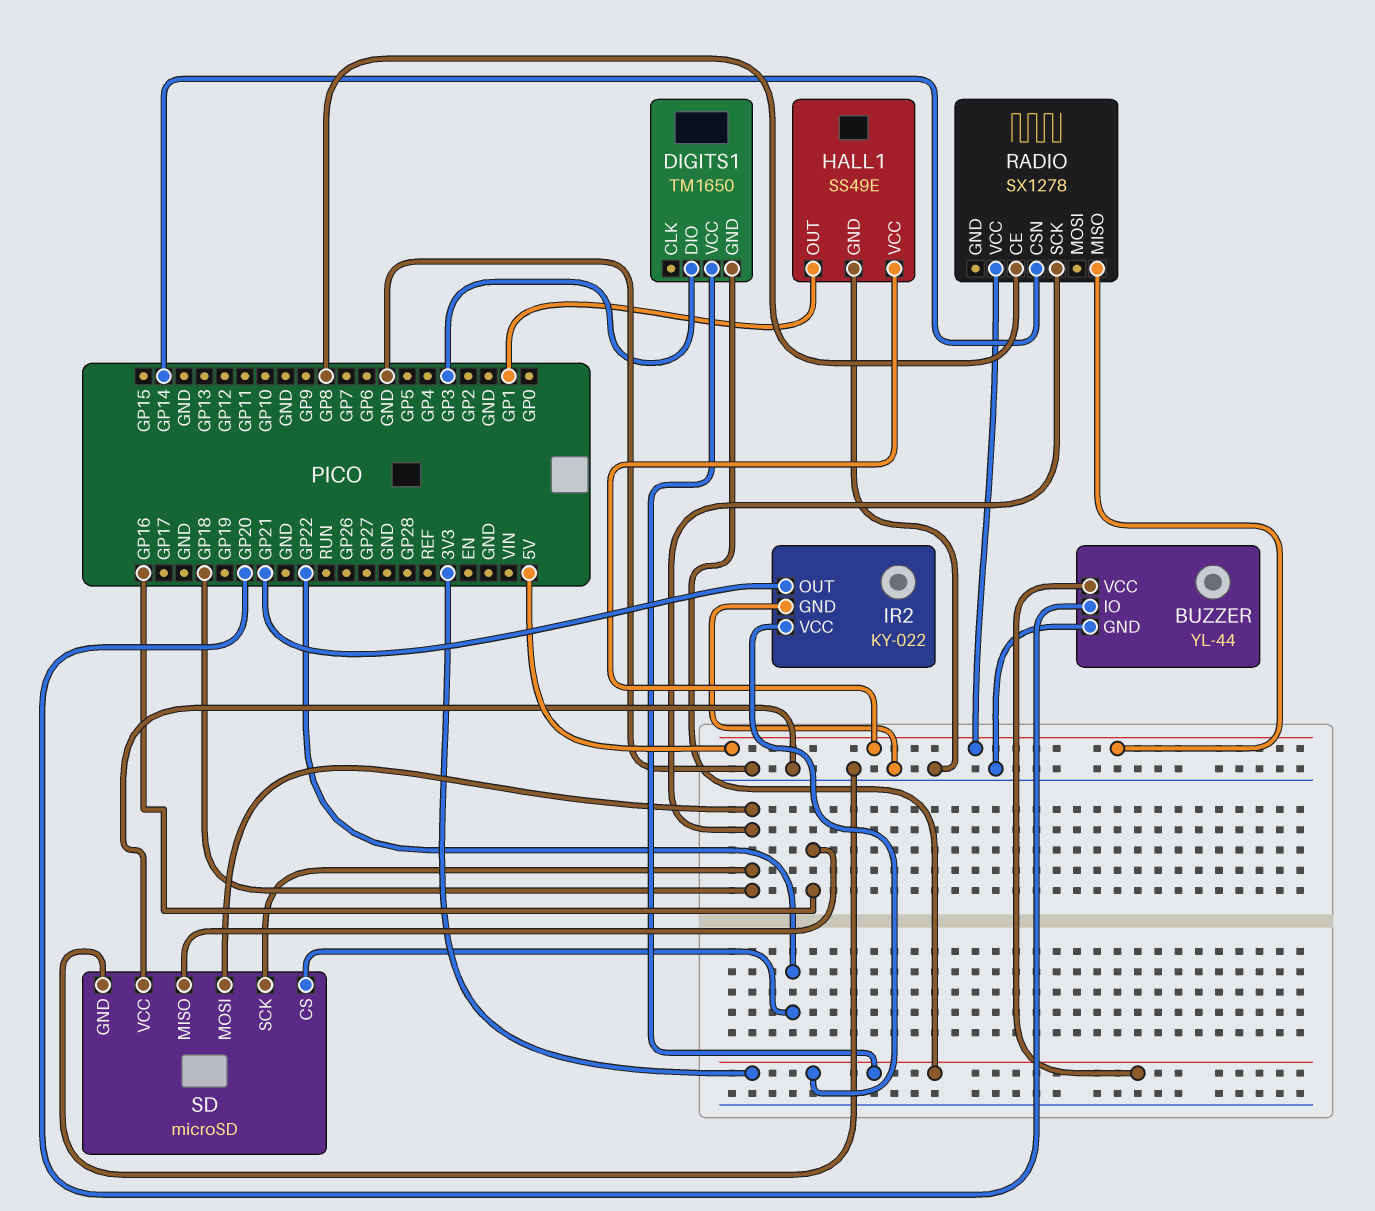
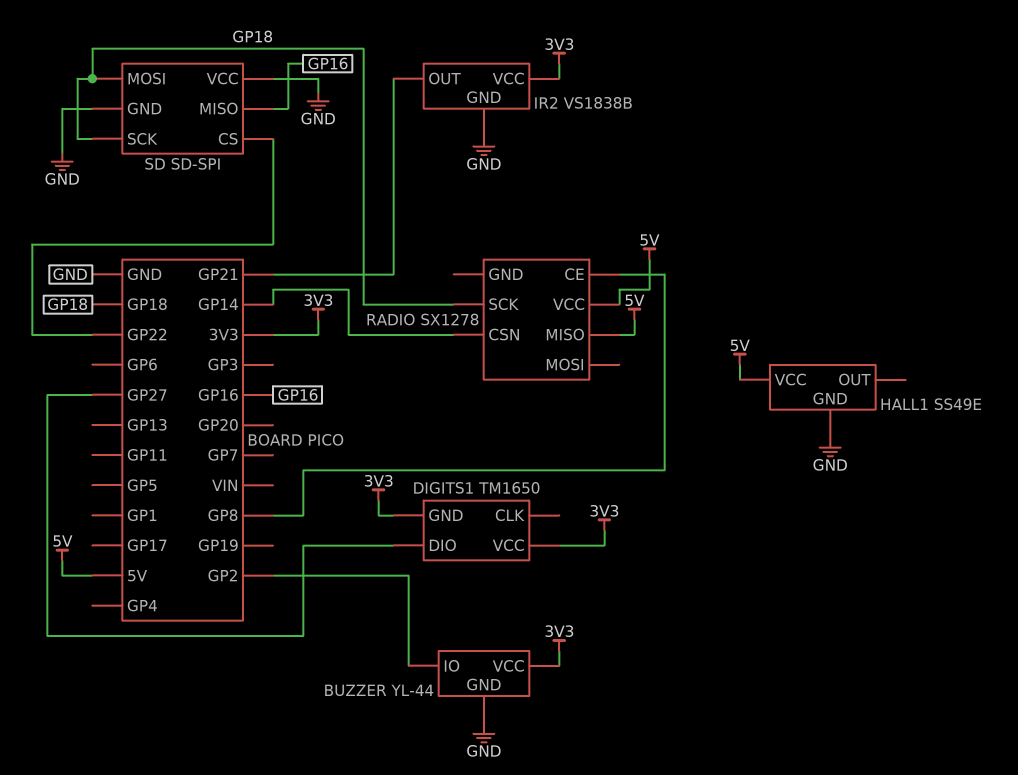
BUZZER pin IO: GP20 -> GP2
DIGITS1 pin DIO: GP3 -> GP27
HALL1 pin OUT: GP1 -> none
IR2: KY-022 -> VS1838B
SD: microSD -> SD-SPI

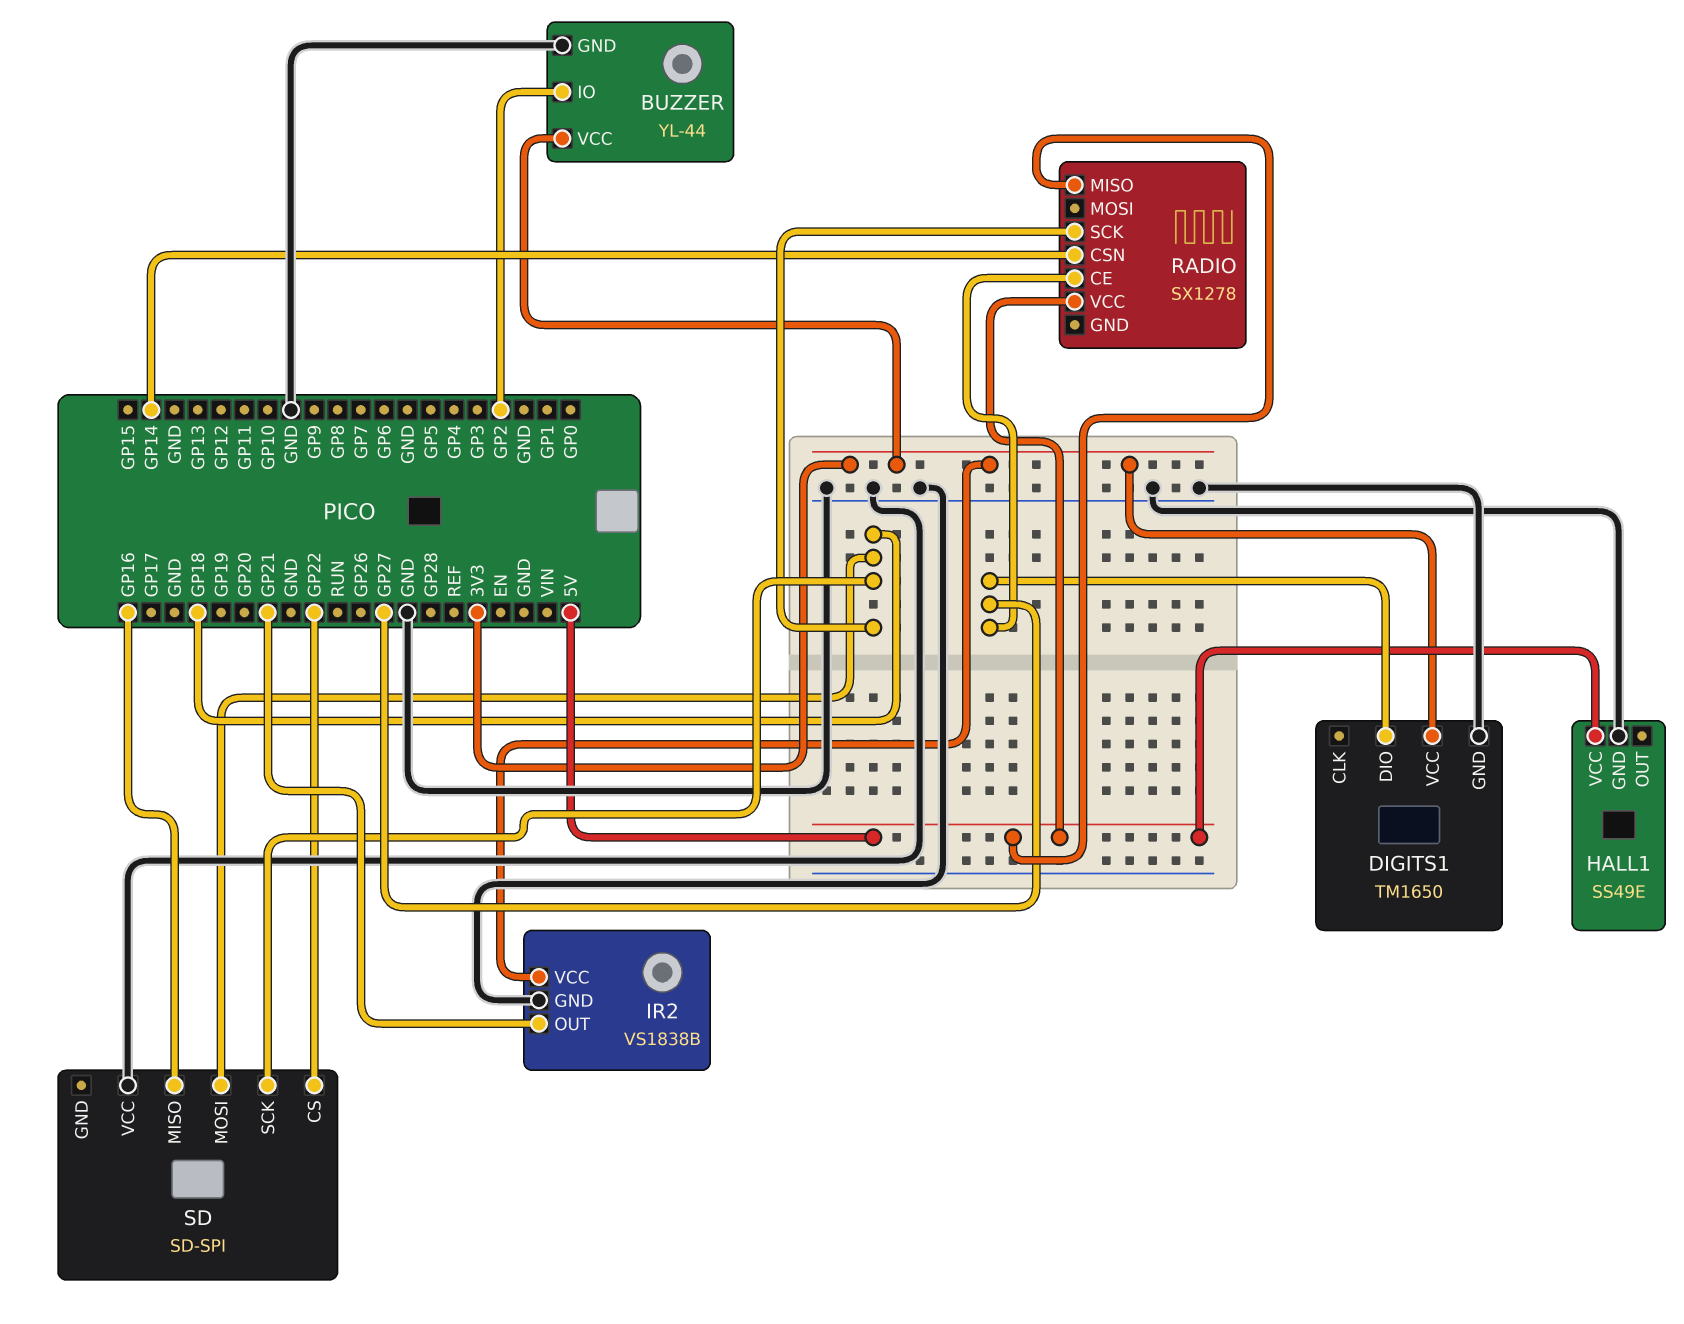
DIGITS1 pin GND: 3V3 -> GND
RADIO pin CE: GP8 -> GP27
SD pin GND: GND -> none

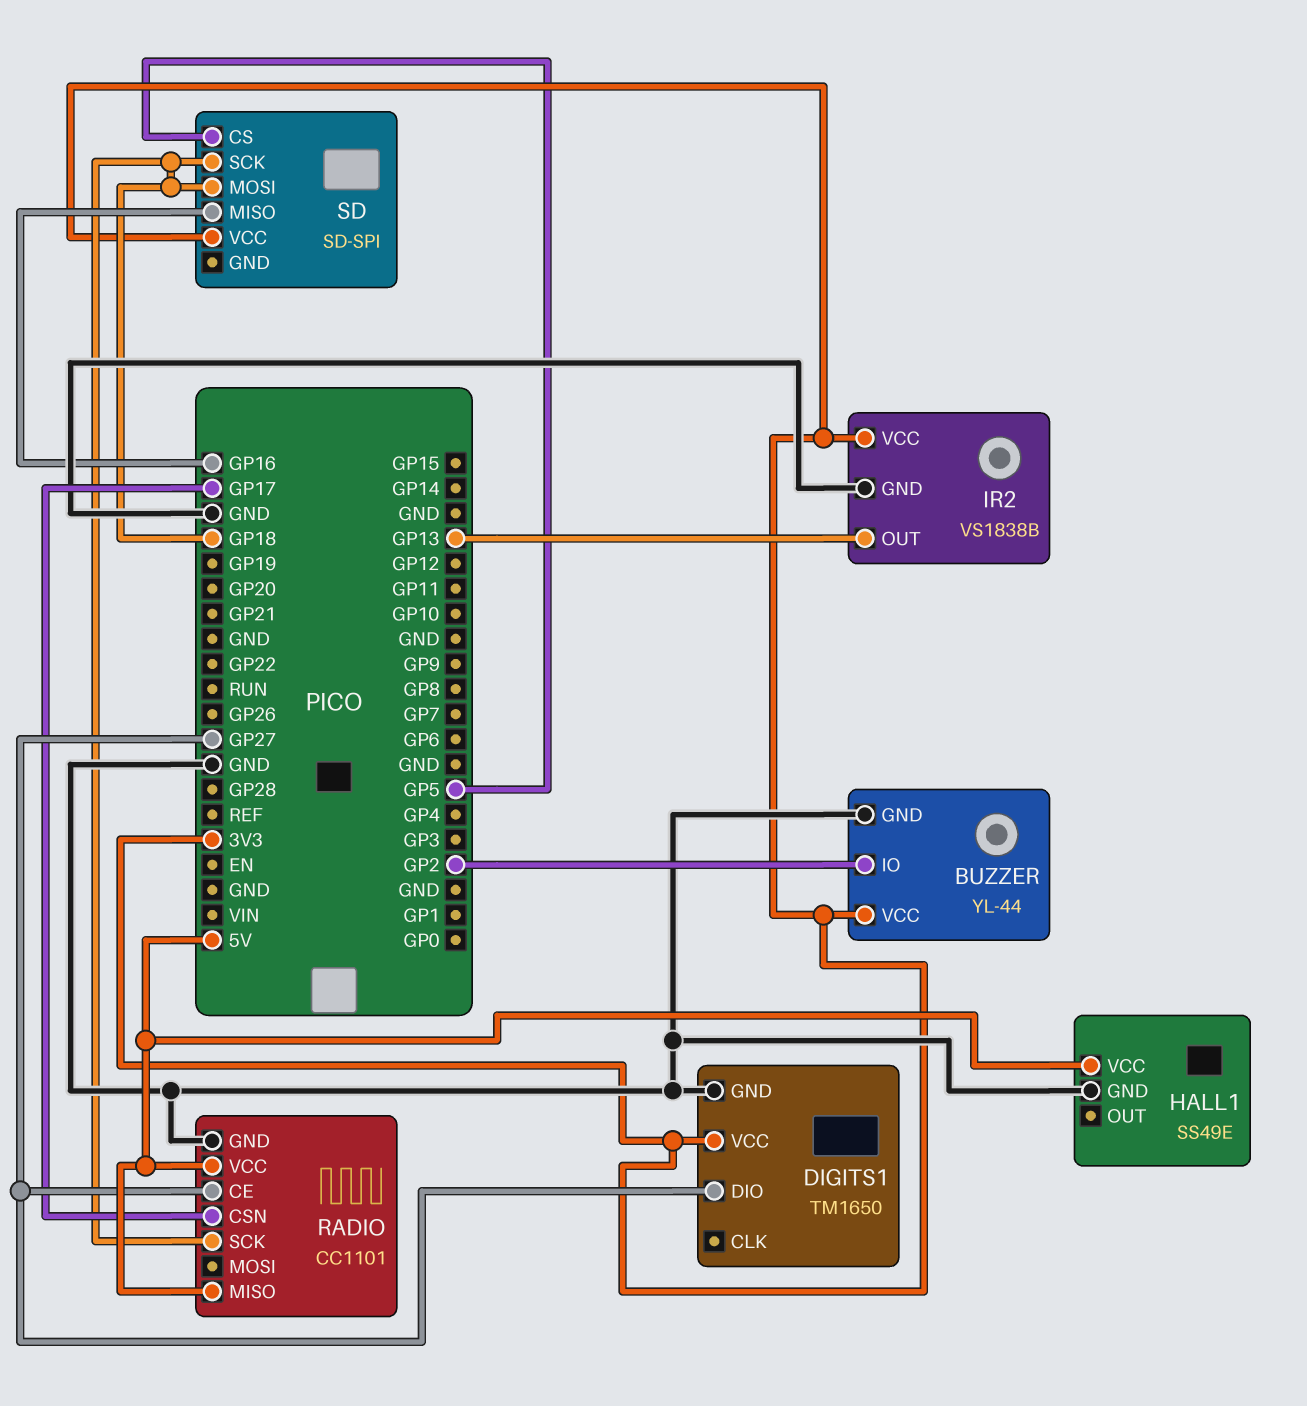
IR2 pin OUT: GP21 -> GP13
RADIO: SX1278 -> CC1101
RADIO pin CSN: GP14 -> GP17
RADIO pin GND: none -> GND
SD pin CS: GP22 -> GP5
SD pin VCC: GND -> 3V3

